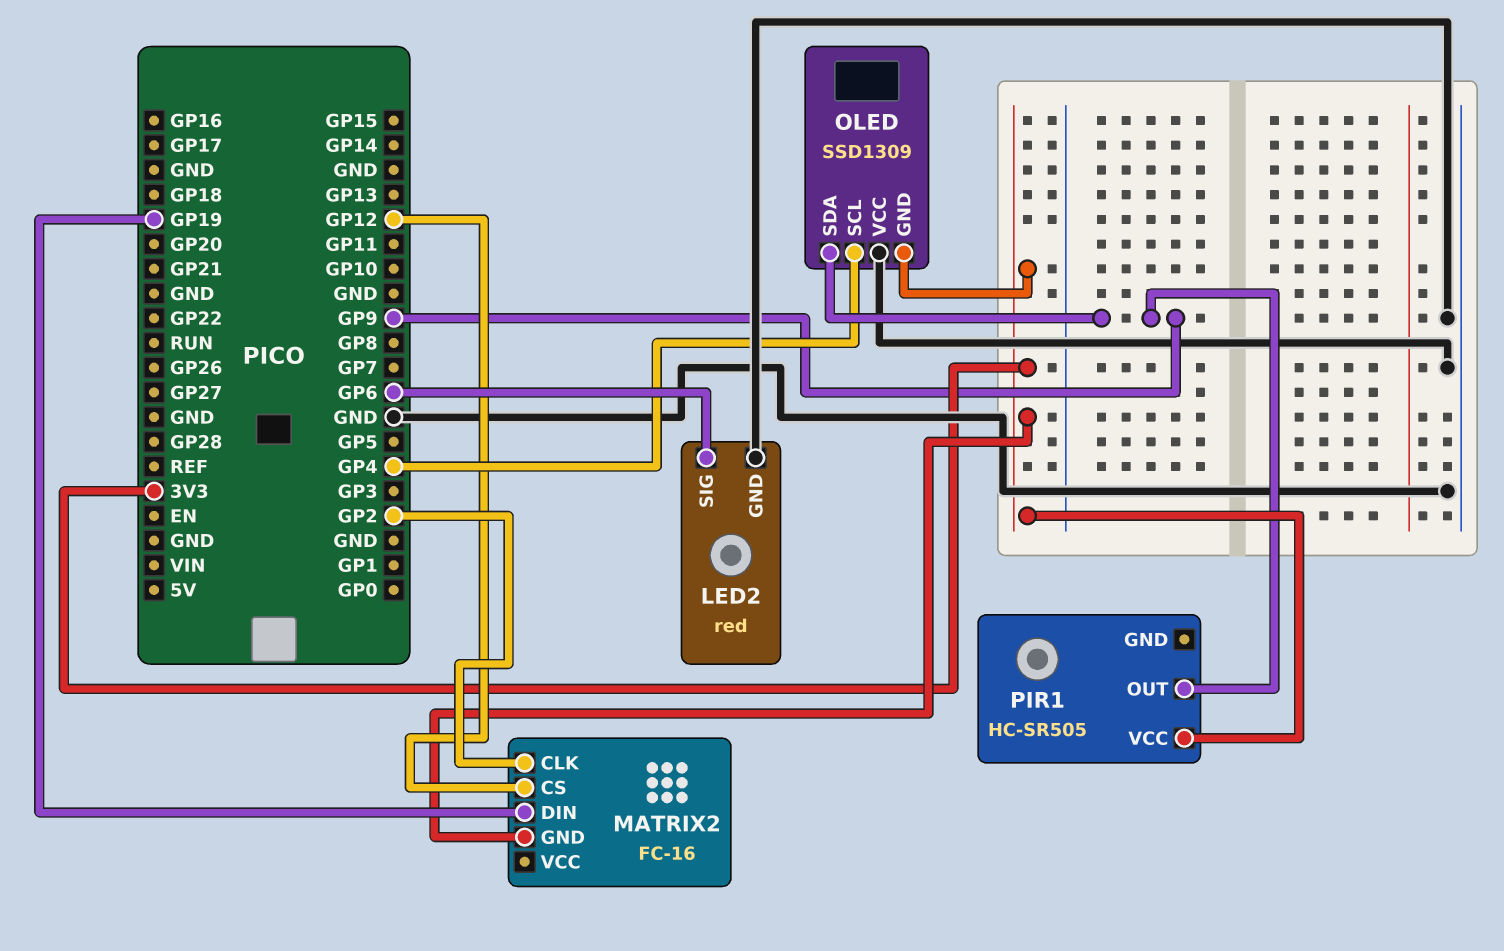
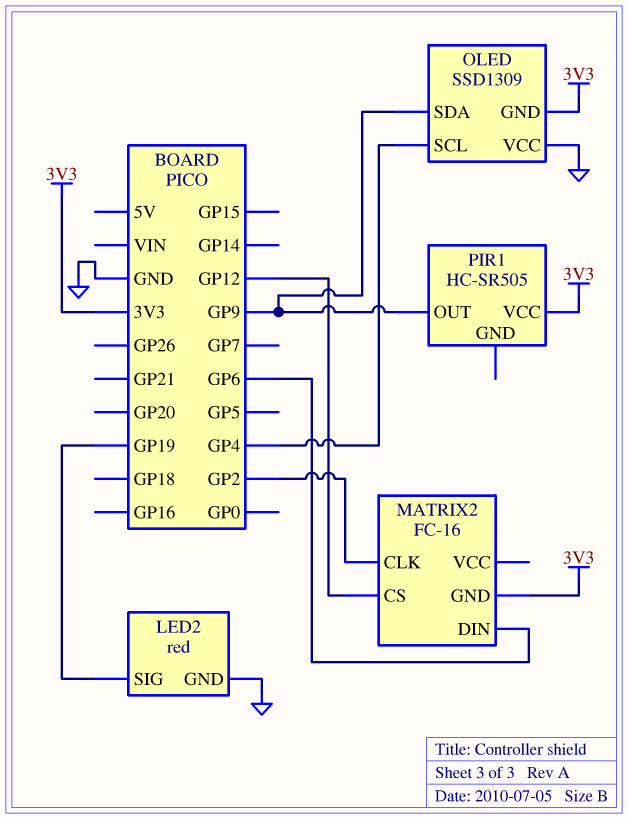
LED2 pin SIG: GP6 -> GP19
MATRIX2 pin DIN: GP19 -> GP6

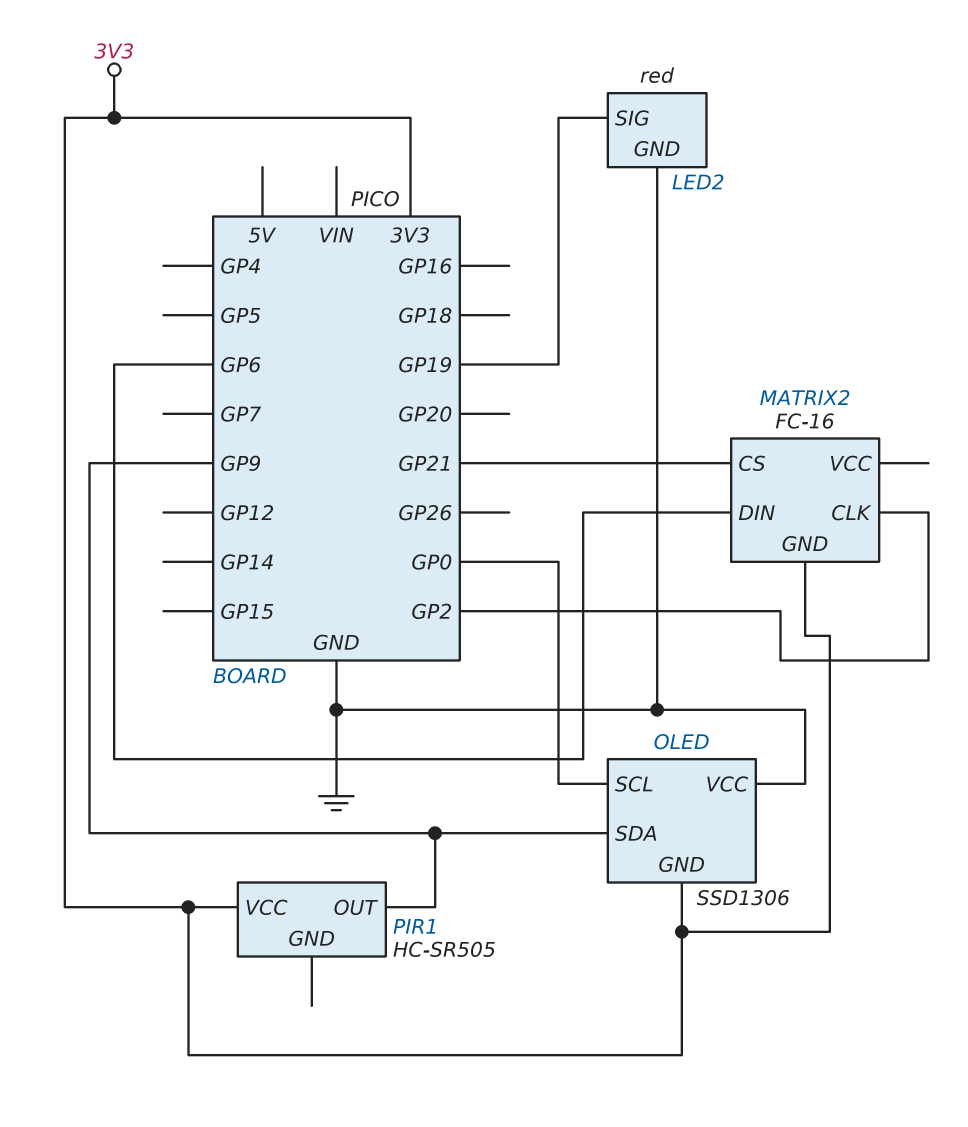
MATRIX2 pin CS: GP12 -> GP21
OLED: SSD1309 -> SSD1306
OLED pin SCL: GP4 -> GP0

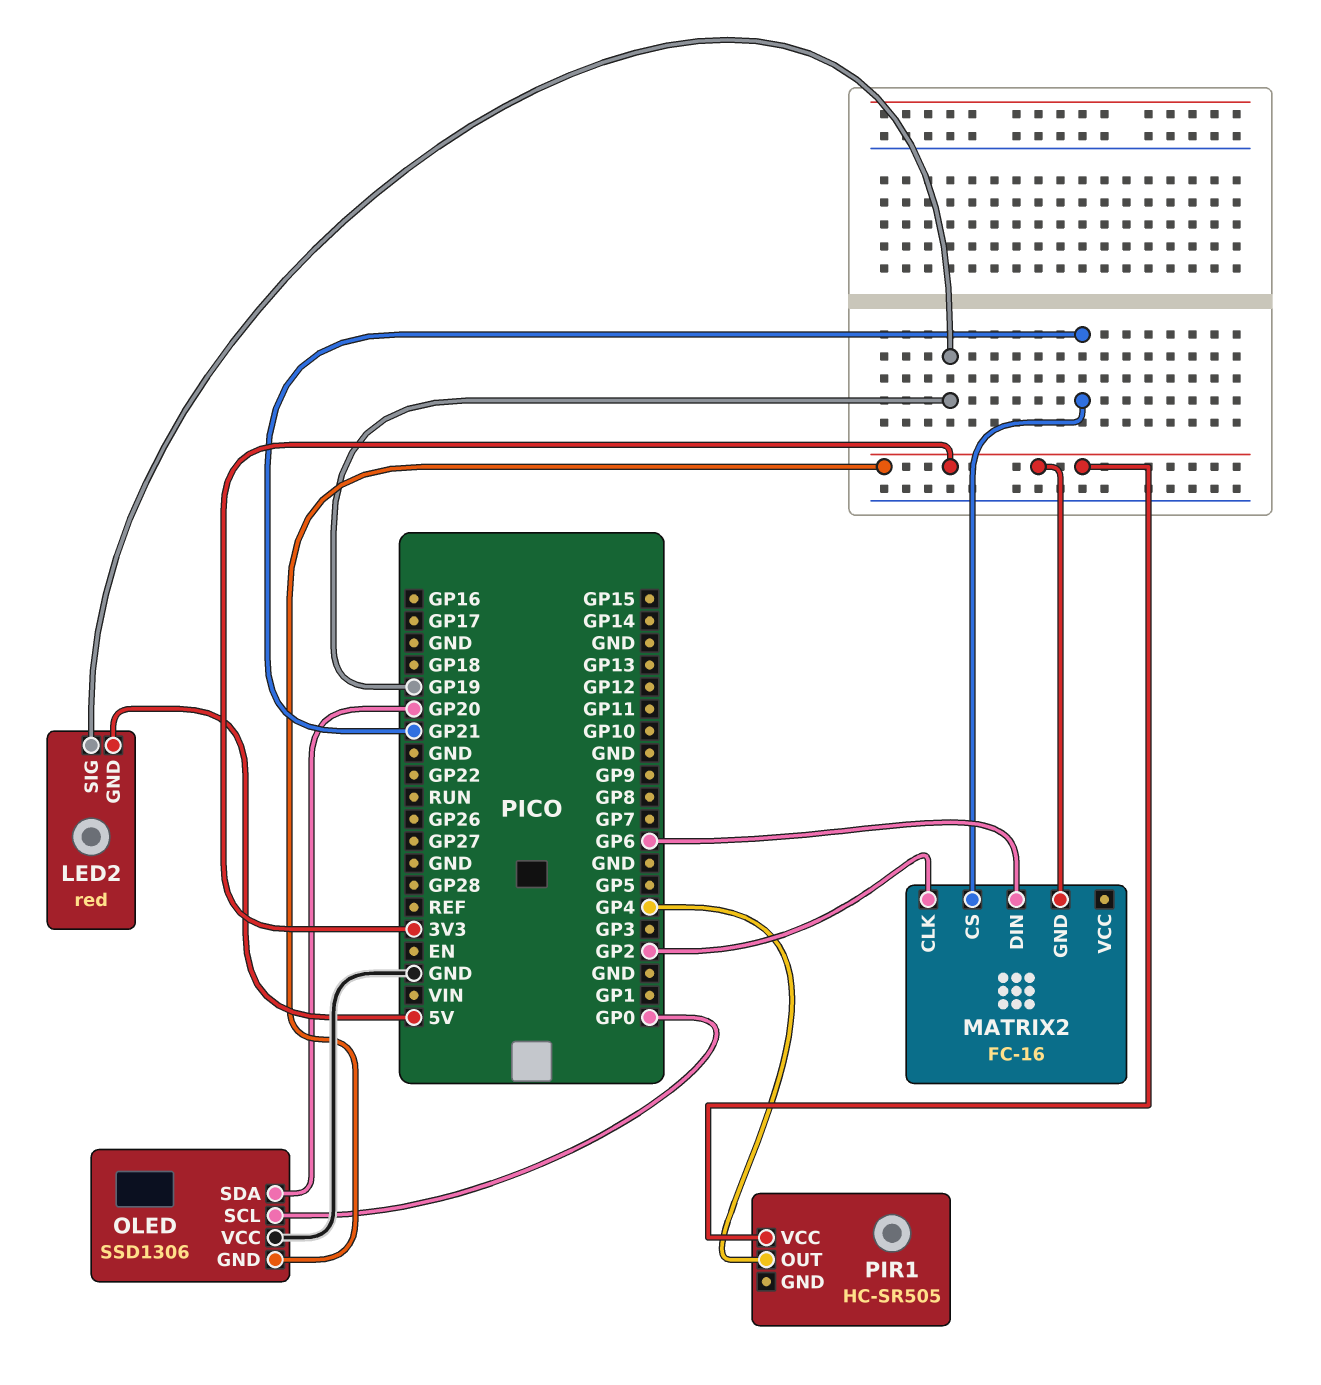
LED2 pin GND: GND -> 5V
OLED pin SDA: GP9 -> GP20
PIR1 pin OUT: GP9 -> GP4

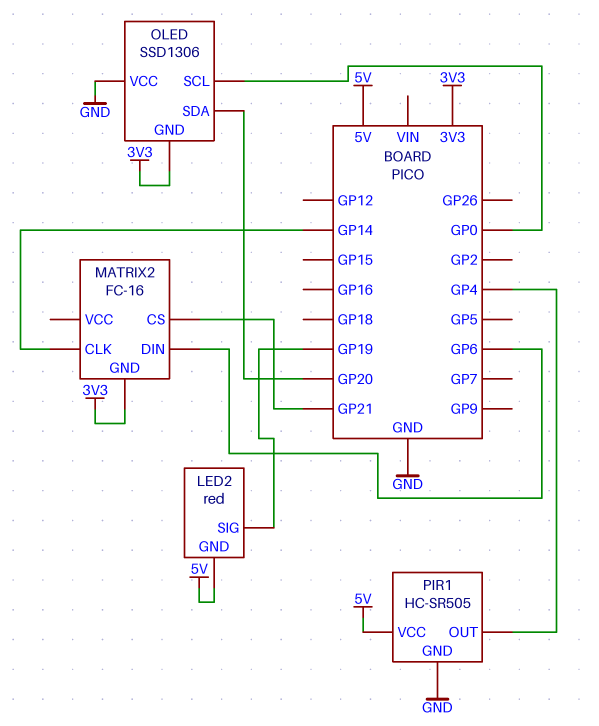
MATRIX2 pin CLK: GP2 -> GP14
PIR1 pin GND: none -> GND
PIR1 pin VCC: 3V3 -> 5V

